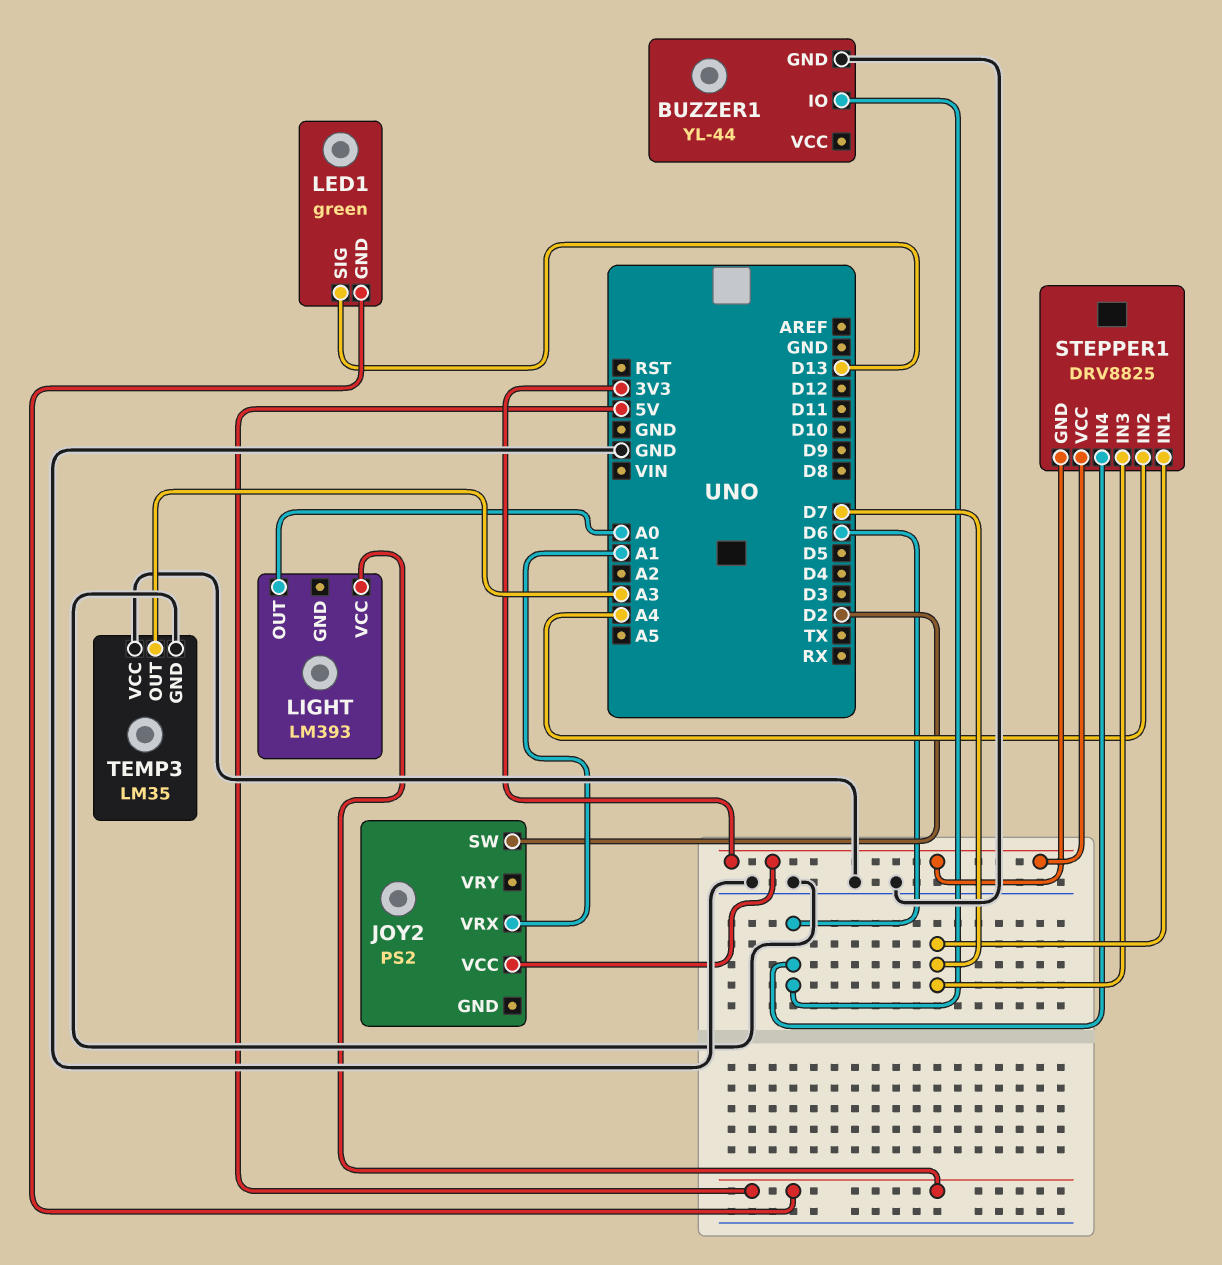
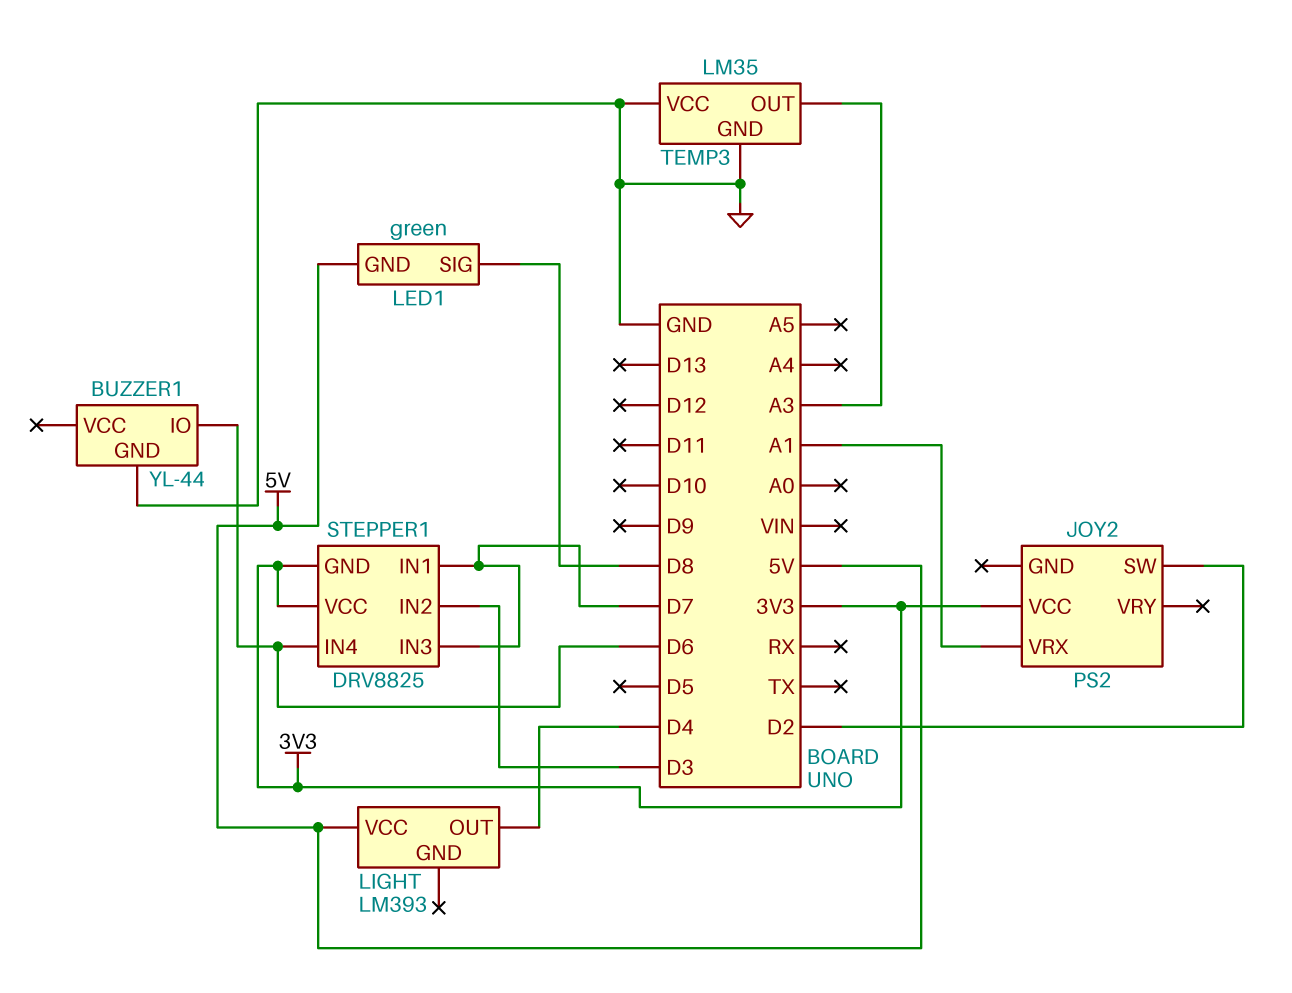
LED1 pin SIG: D13 -> D8
LIGHT pin OUT: A0 -> D4
STEPPER1 pin IN2: A4 -> D3

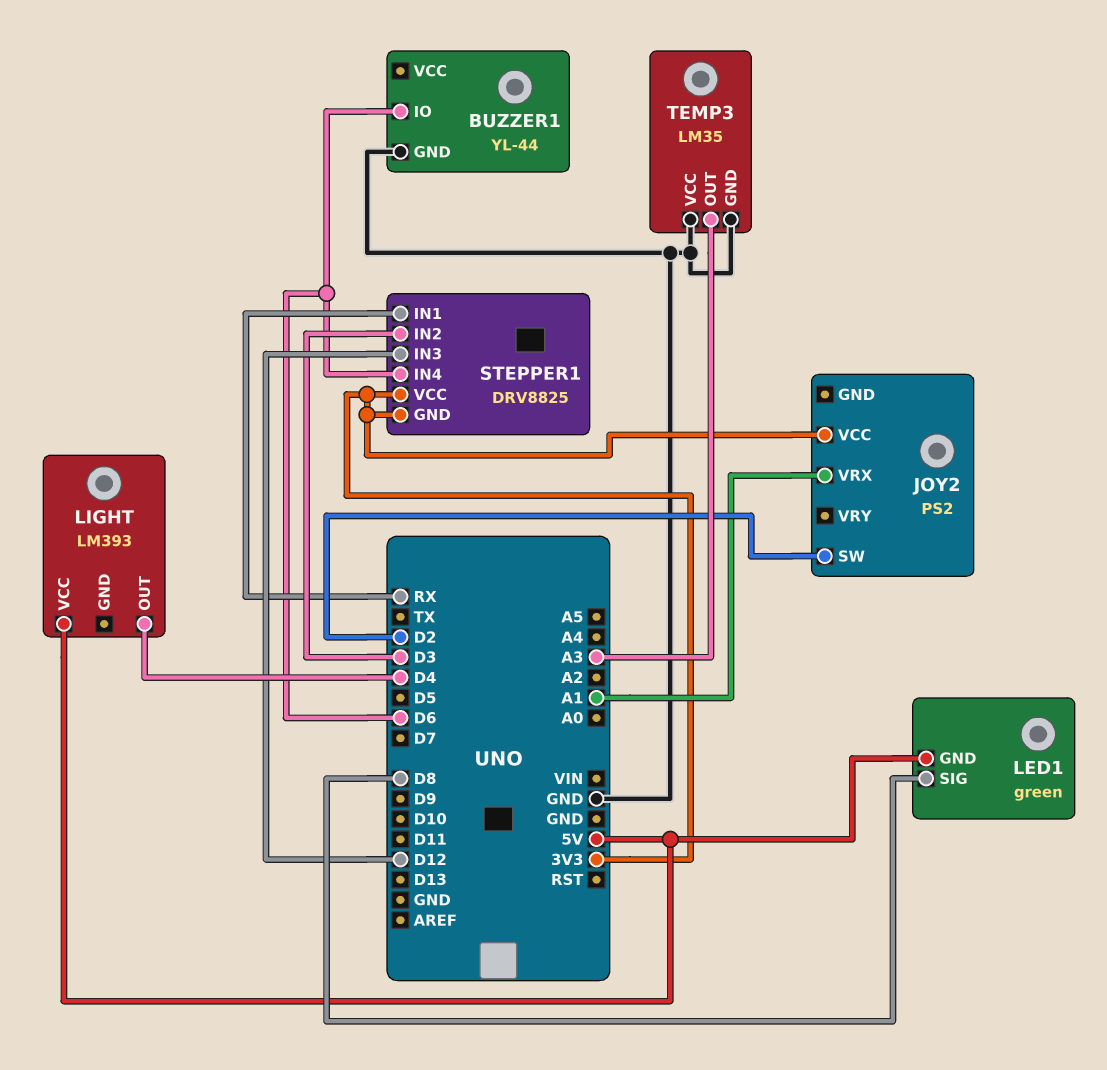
STEPPER1 pin IN1: D7 -> RX
STEPPER1 pin IN3: D7 -> D12

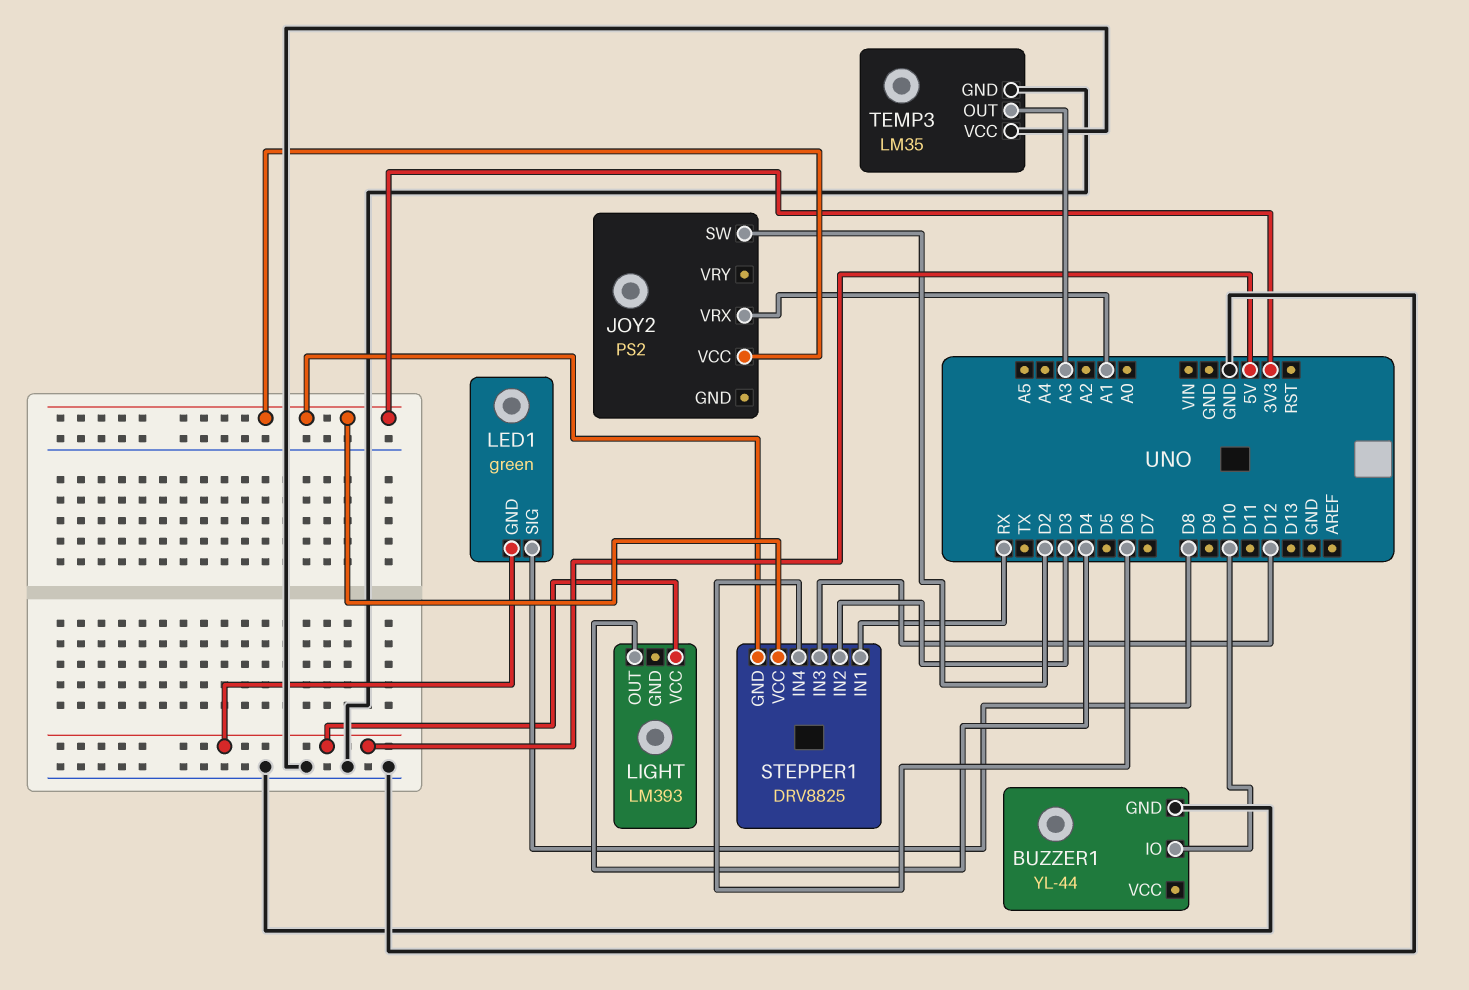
BUZZER1 pin IO: D6 -> D10

